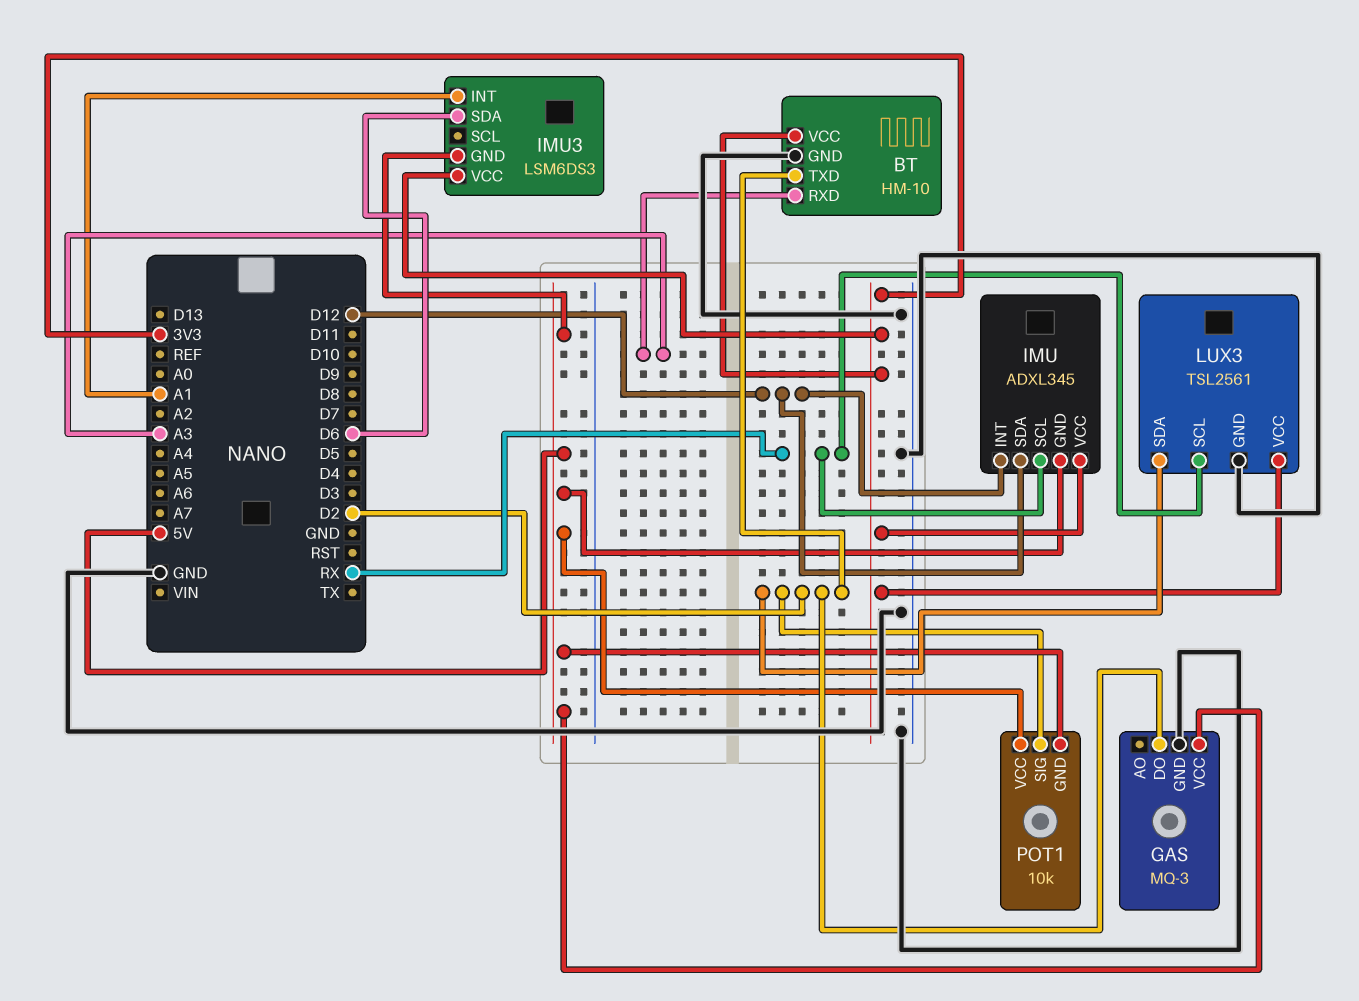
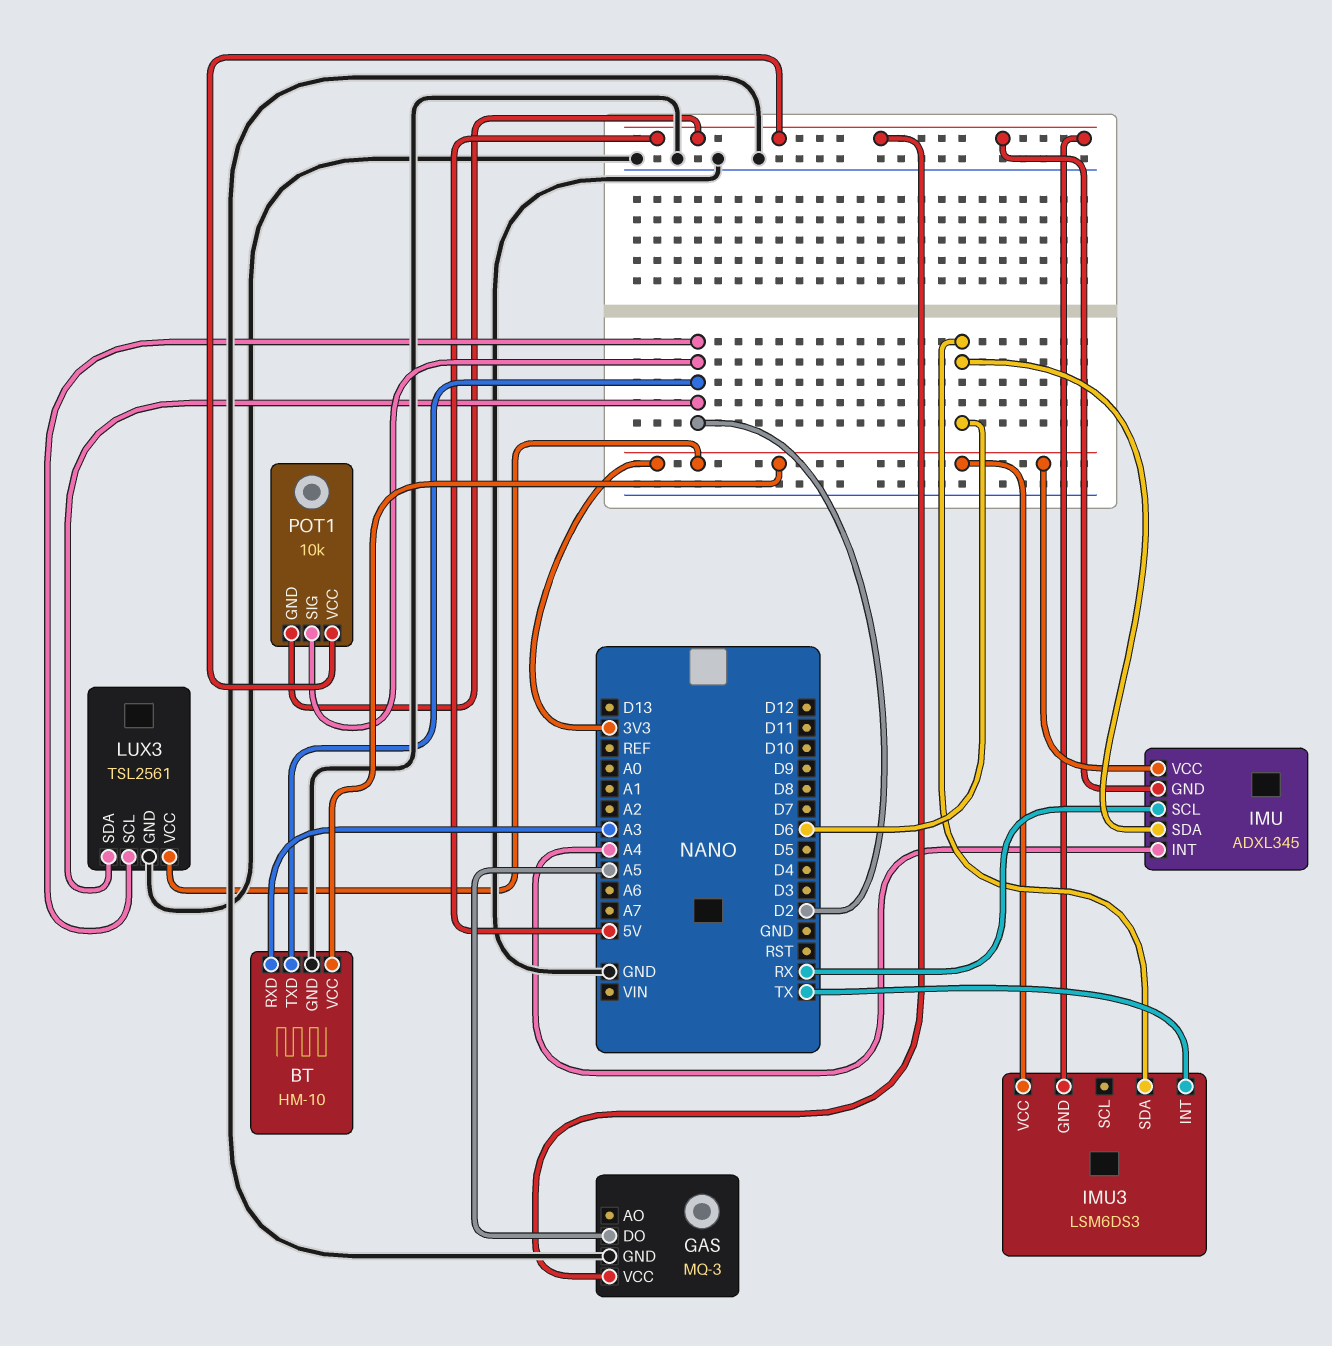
GAS pin DO: D2 -> A5
IMU pin INT: D12 -> A4
IMU pin SDA: D12 -> D6
IMU3 pin INT: A1 -> TX
LUX3 pin SCL: RX -> D2

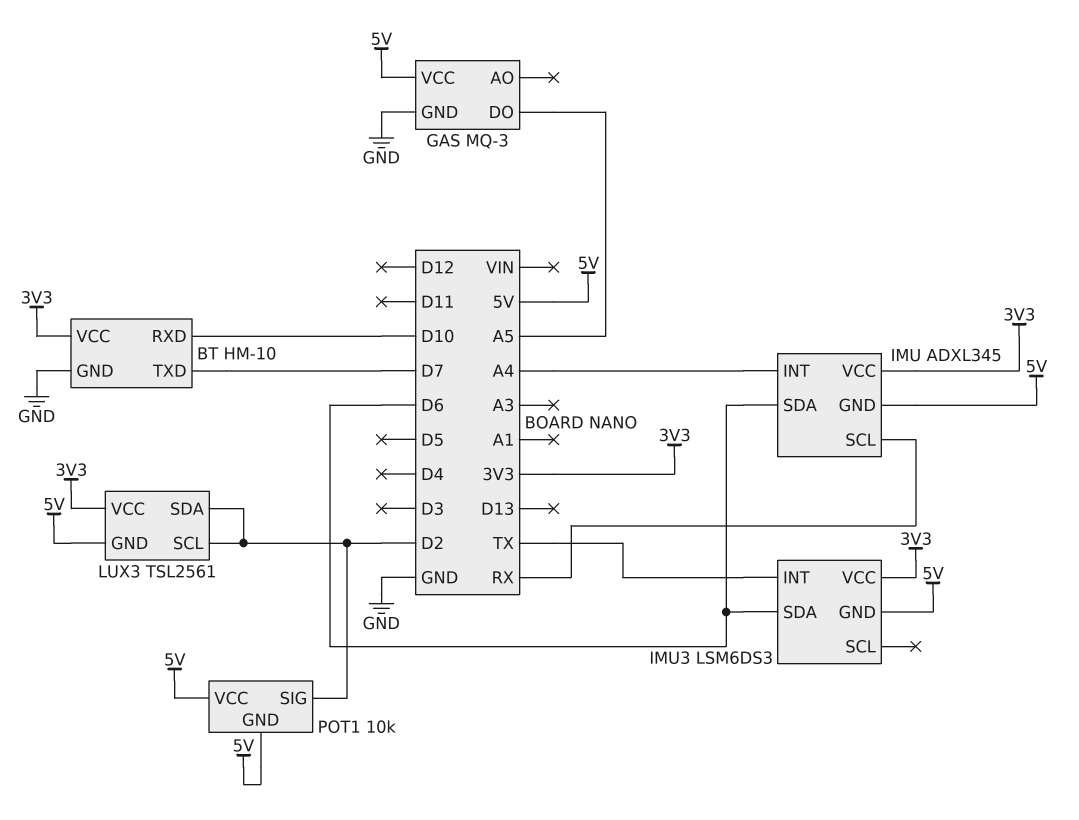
BT pin RXD: A3 -> D10
BT pin TXD: D2 -> D7
LUX3 pin GND: GND -> 5V

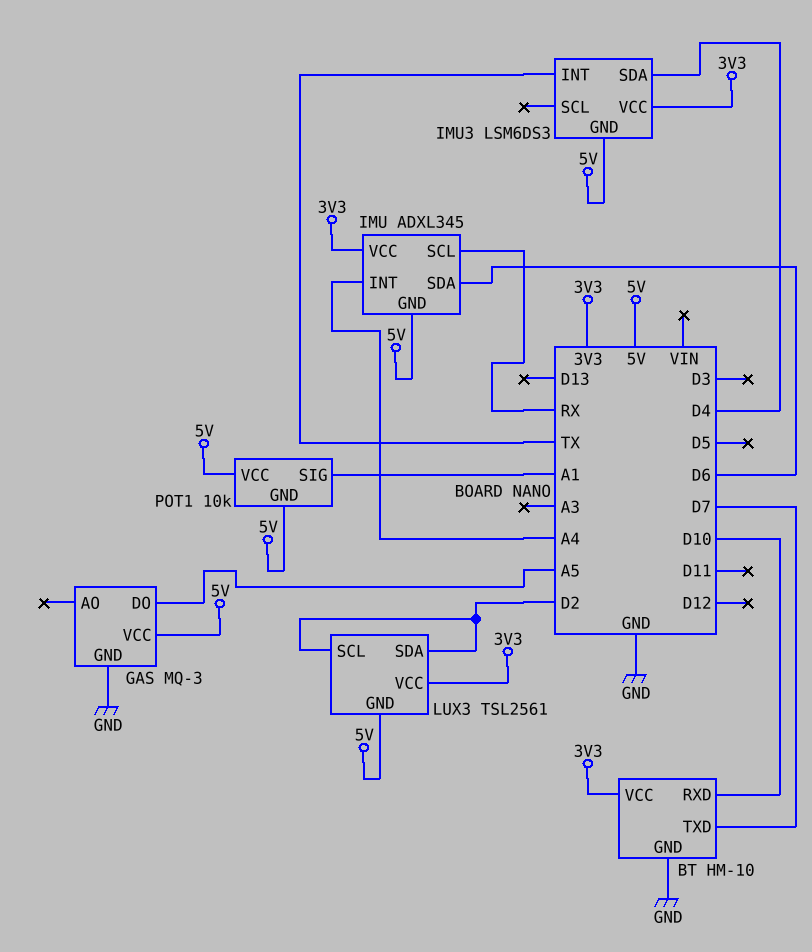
IMU3 pin SDA: D6 -> D4
POT1 pin SIG: D2 -> A1

